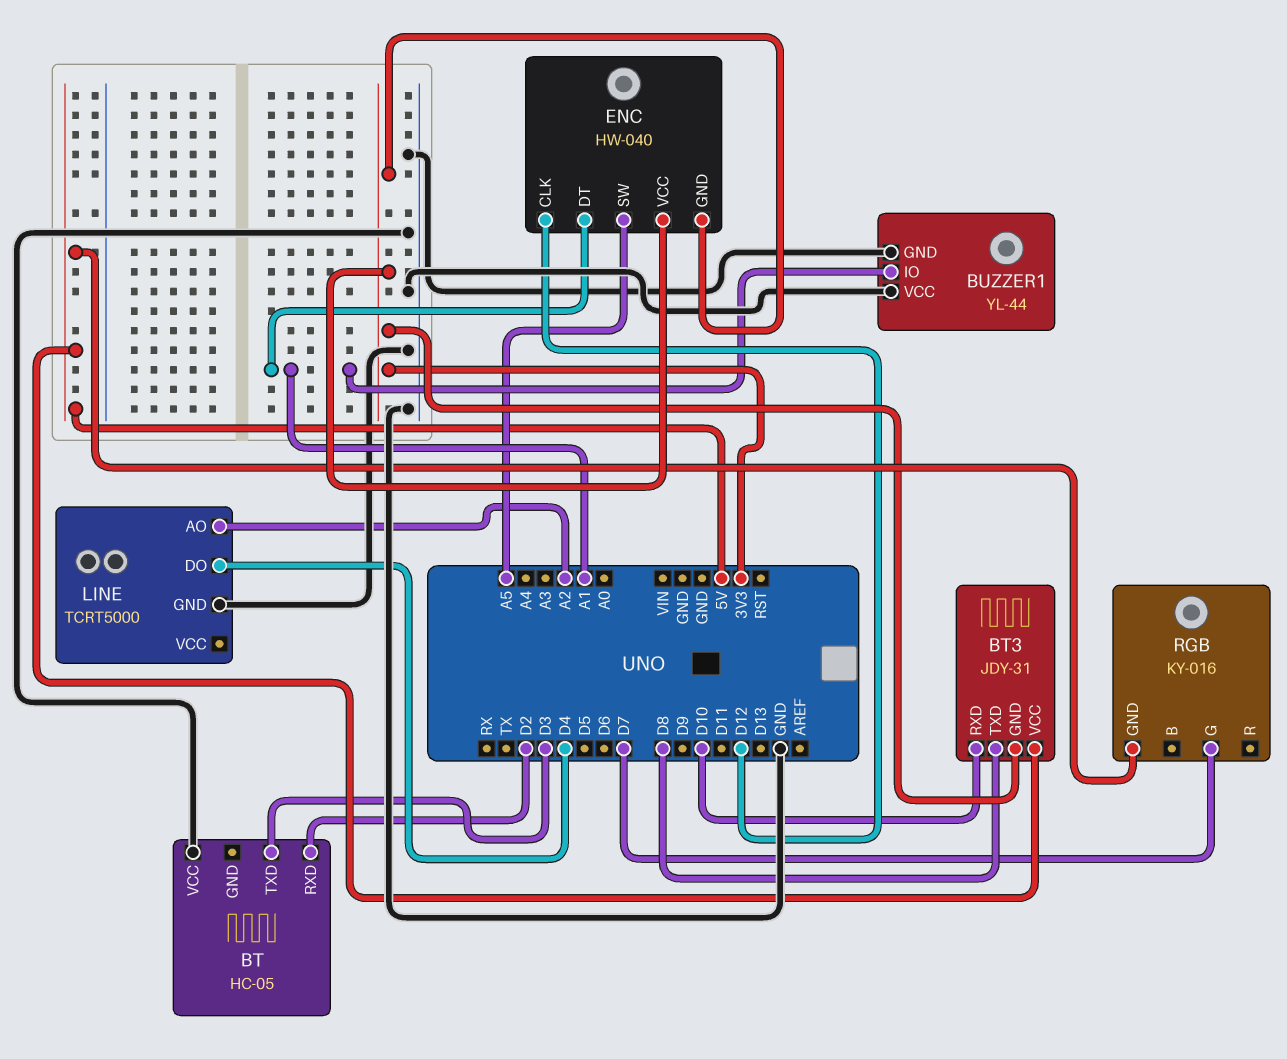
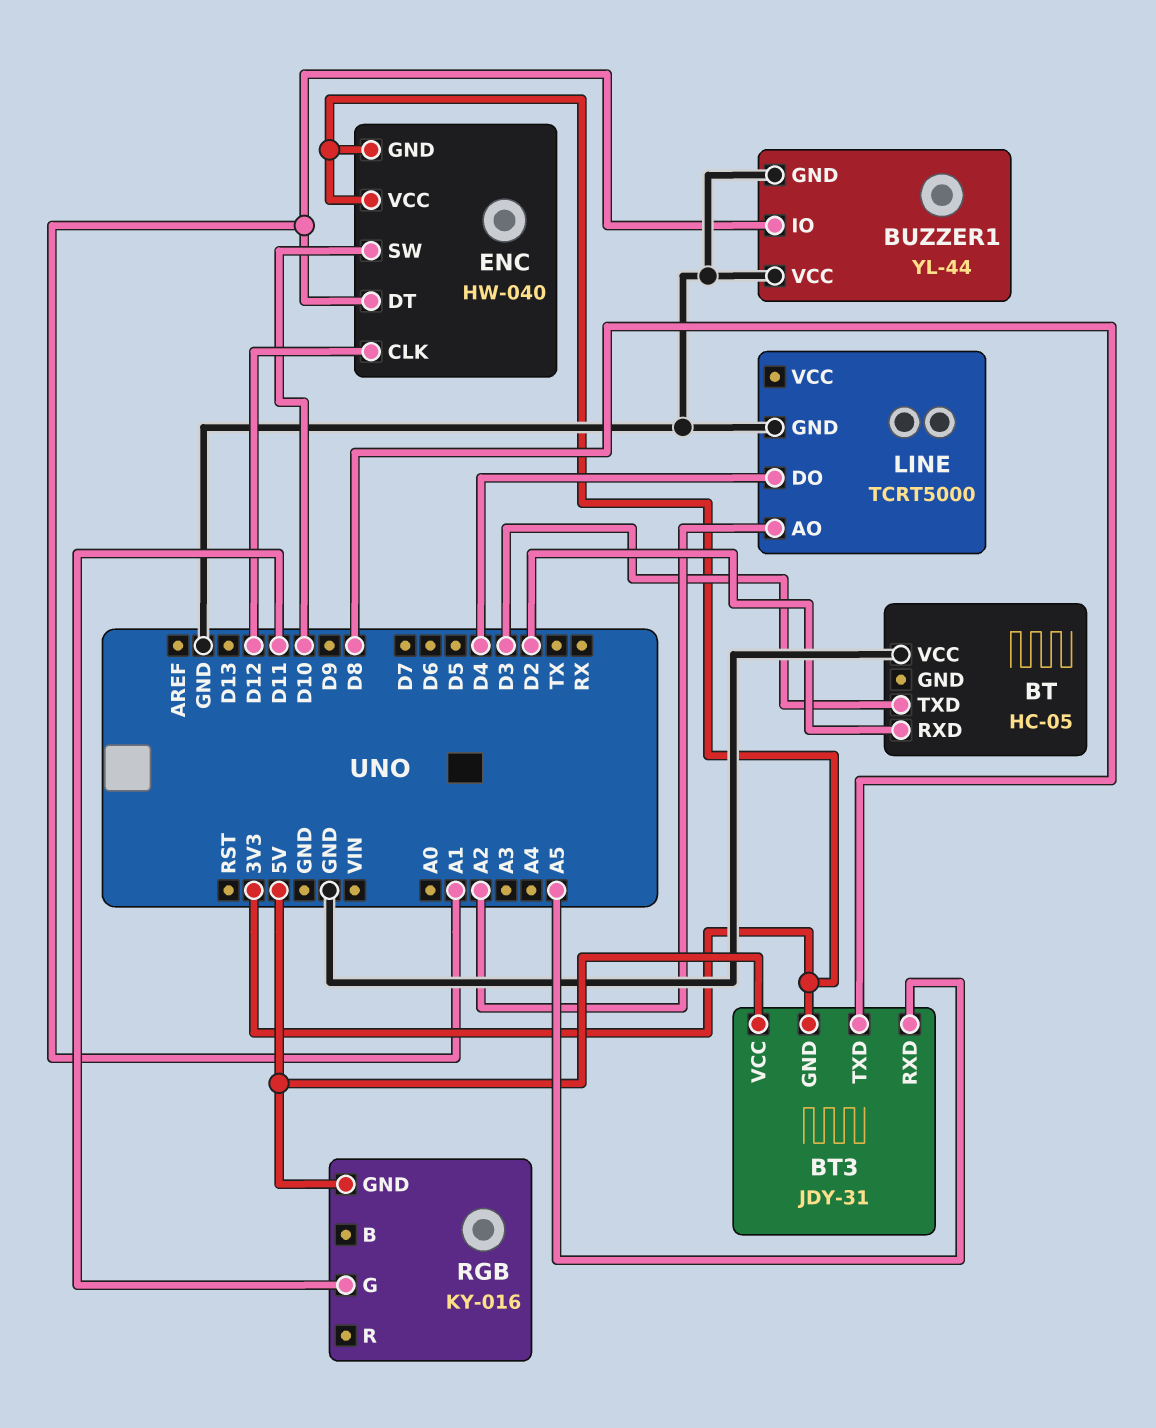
BT3 pin RXD: D10 -> A5
ENC pin SW: A5 -> D10
RGB pin G: D7 -> D11

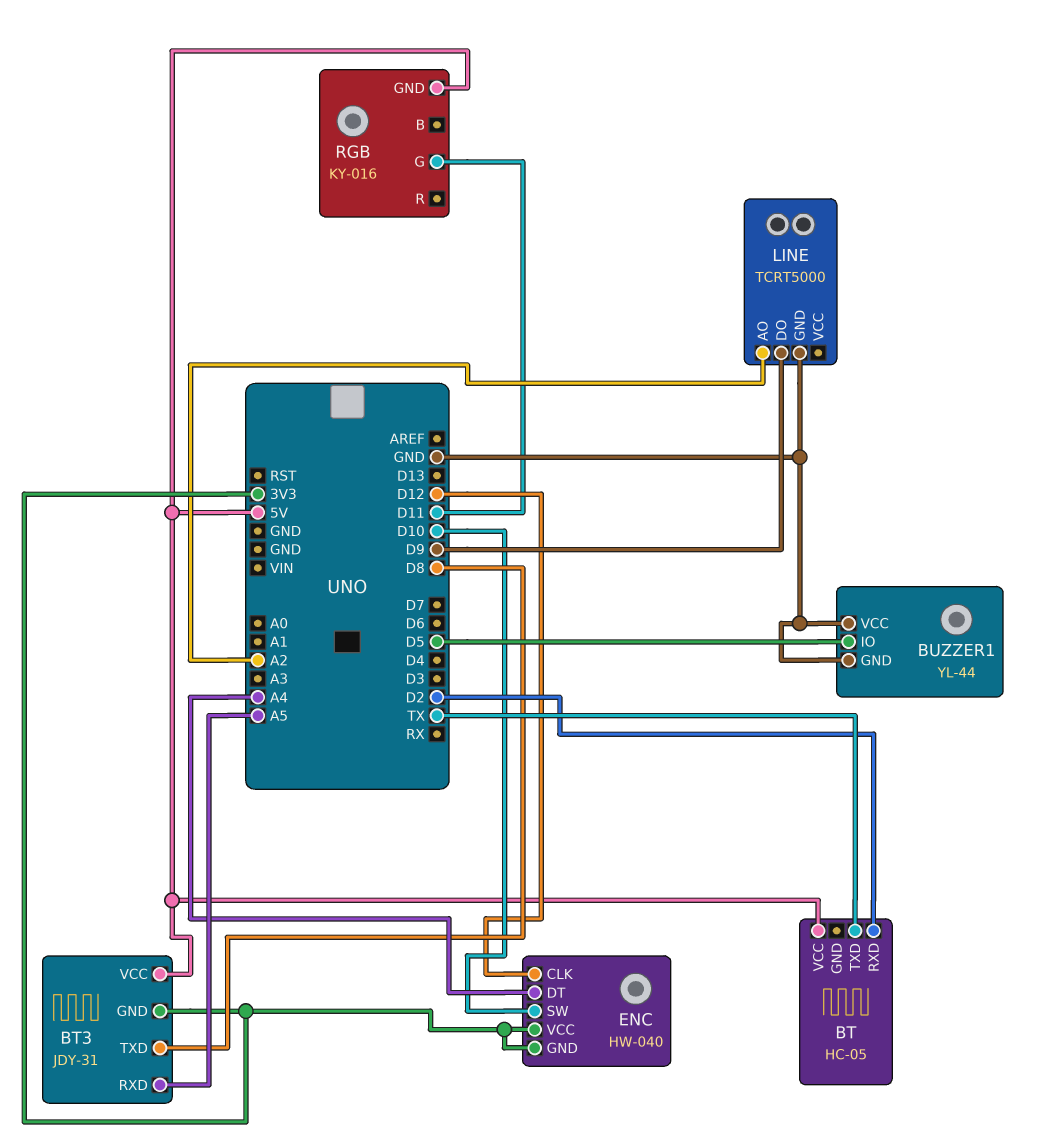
BT pin TXD: D3 -> TX
BT pin VCC: GND -> 5V
BUZZER1 pin IO: A1 -> D5
ENC pin DT: A1 -> A4
LINE pin DO: D4 -> D9

